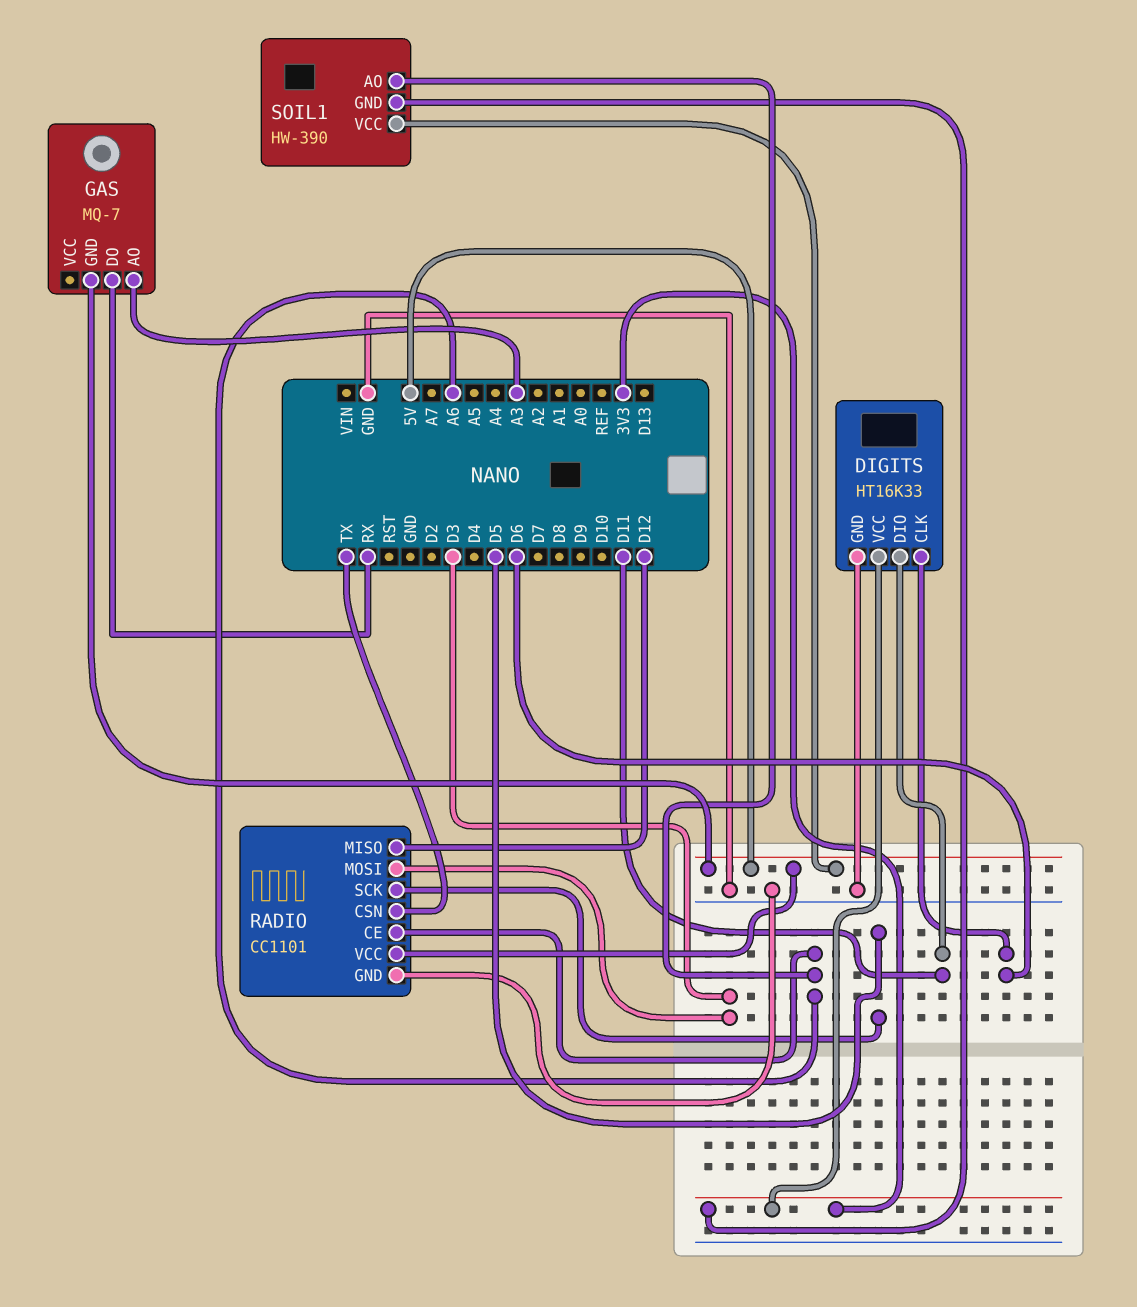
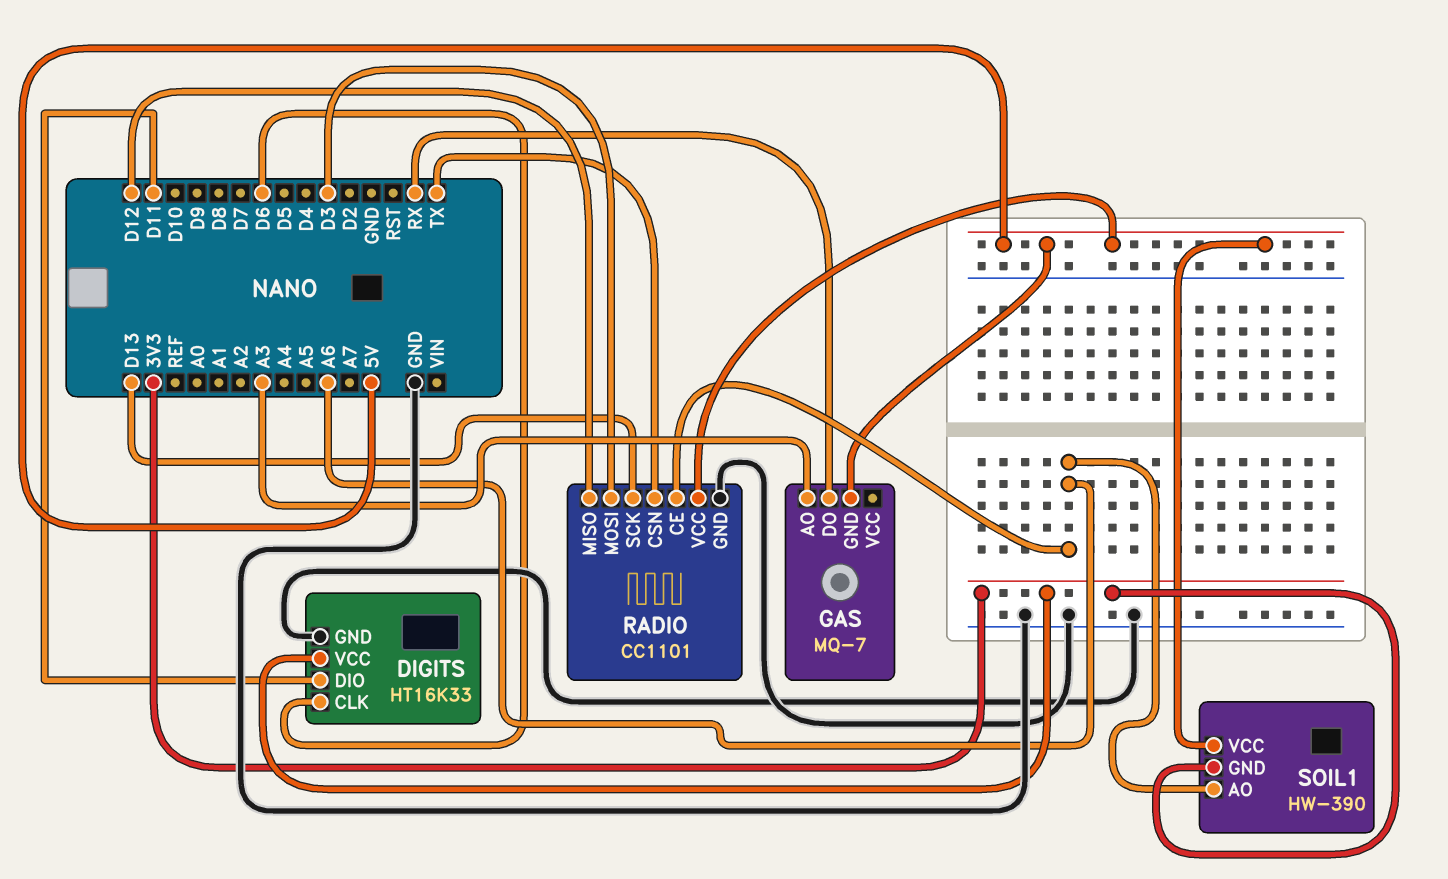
RADIO pin SCK: D5 -> D13

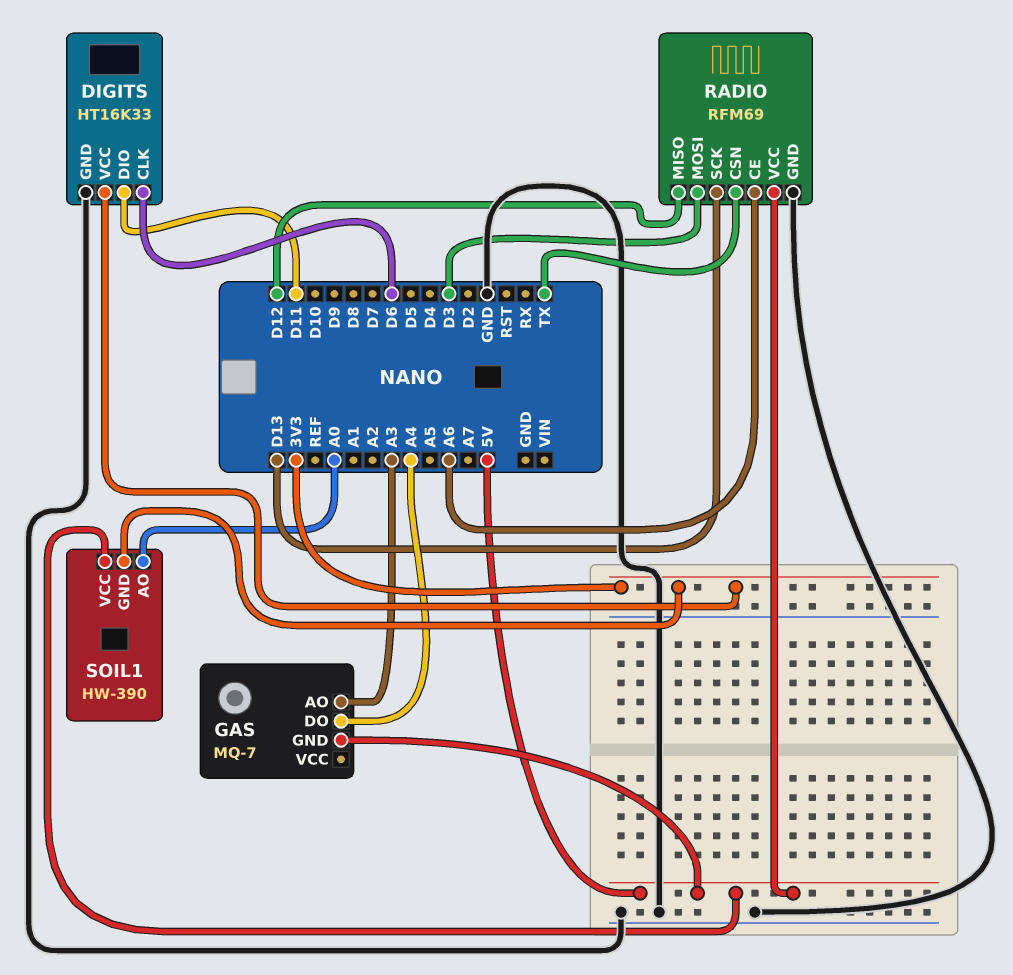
GAS pin DO: RX -> A4
RADIO: CC1101 -> RFM69
SOIL1 pin AO: A6 -> A0

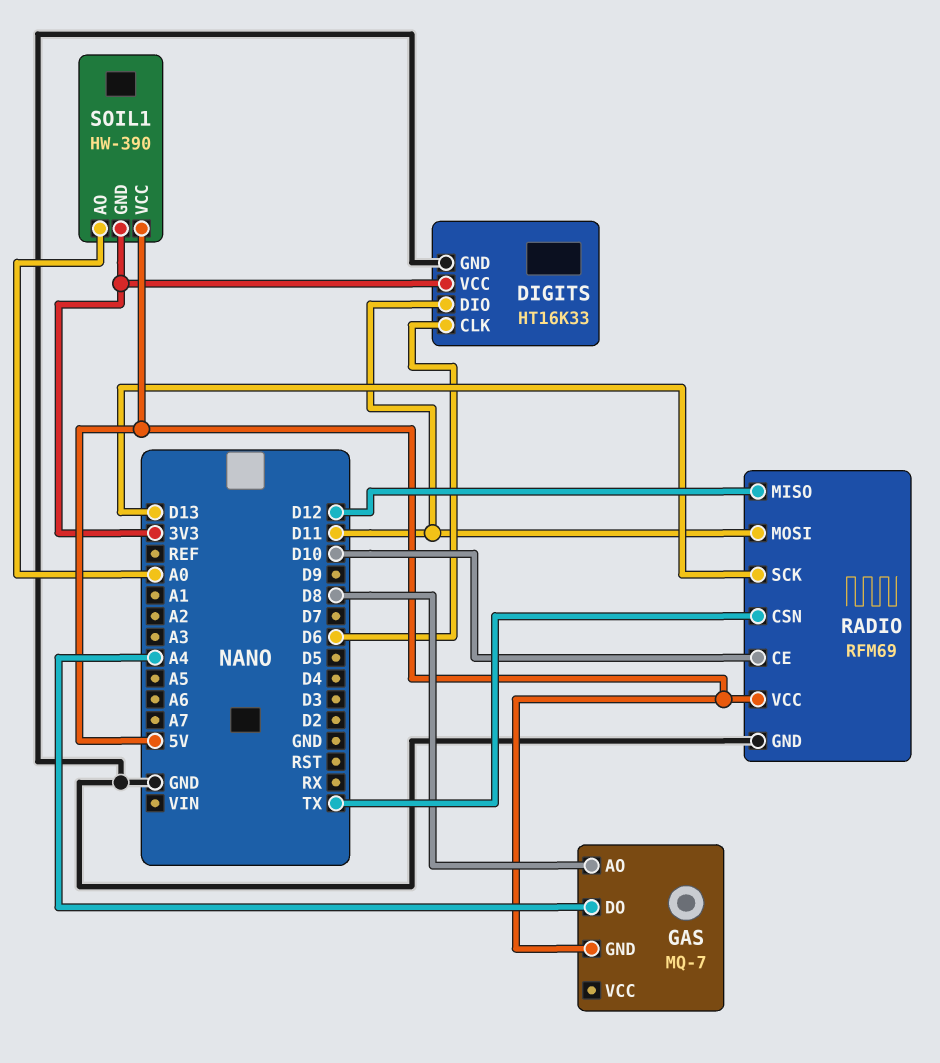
GAS pin AO: A3 -> D8
RADIO pin CE: A6 -> D10
RADIO pin MOSI: D3 -> D11

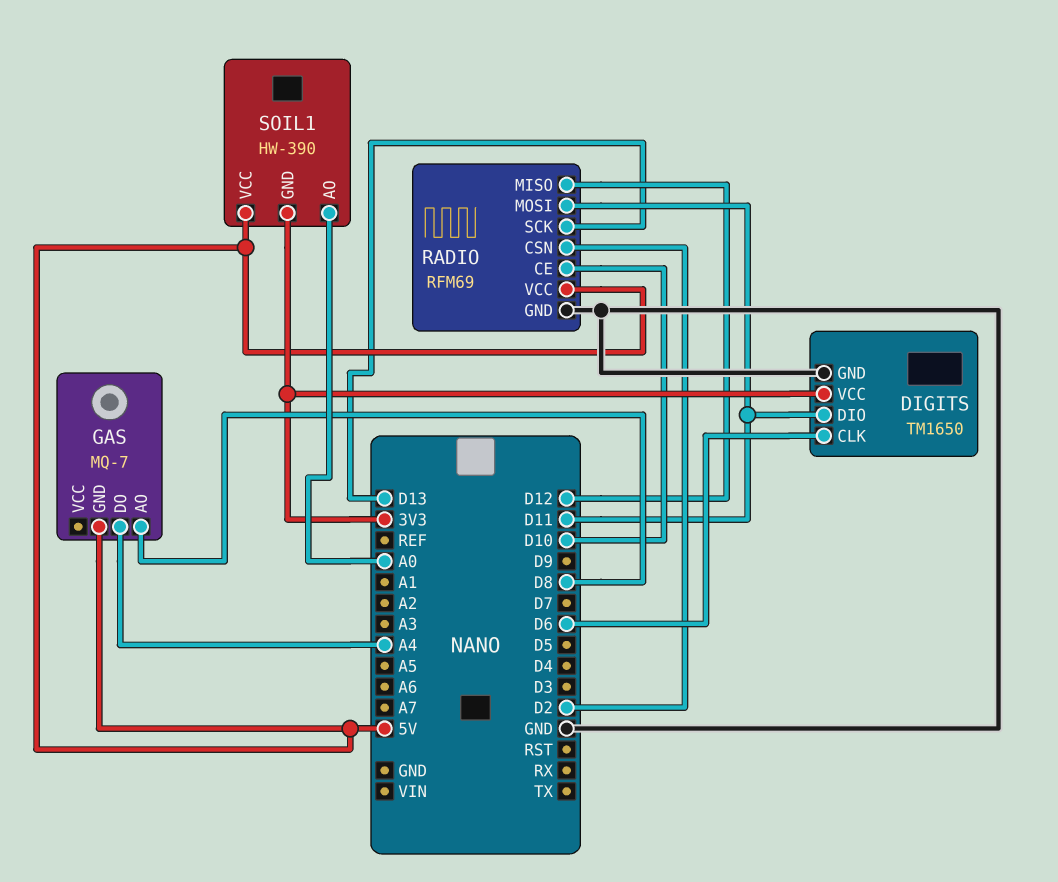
DIGITS: HT16K33 -> TM1650
RADIO pin CSN: TX -> D2

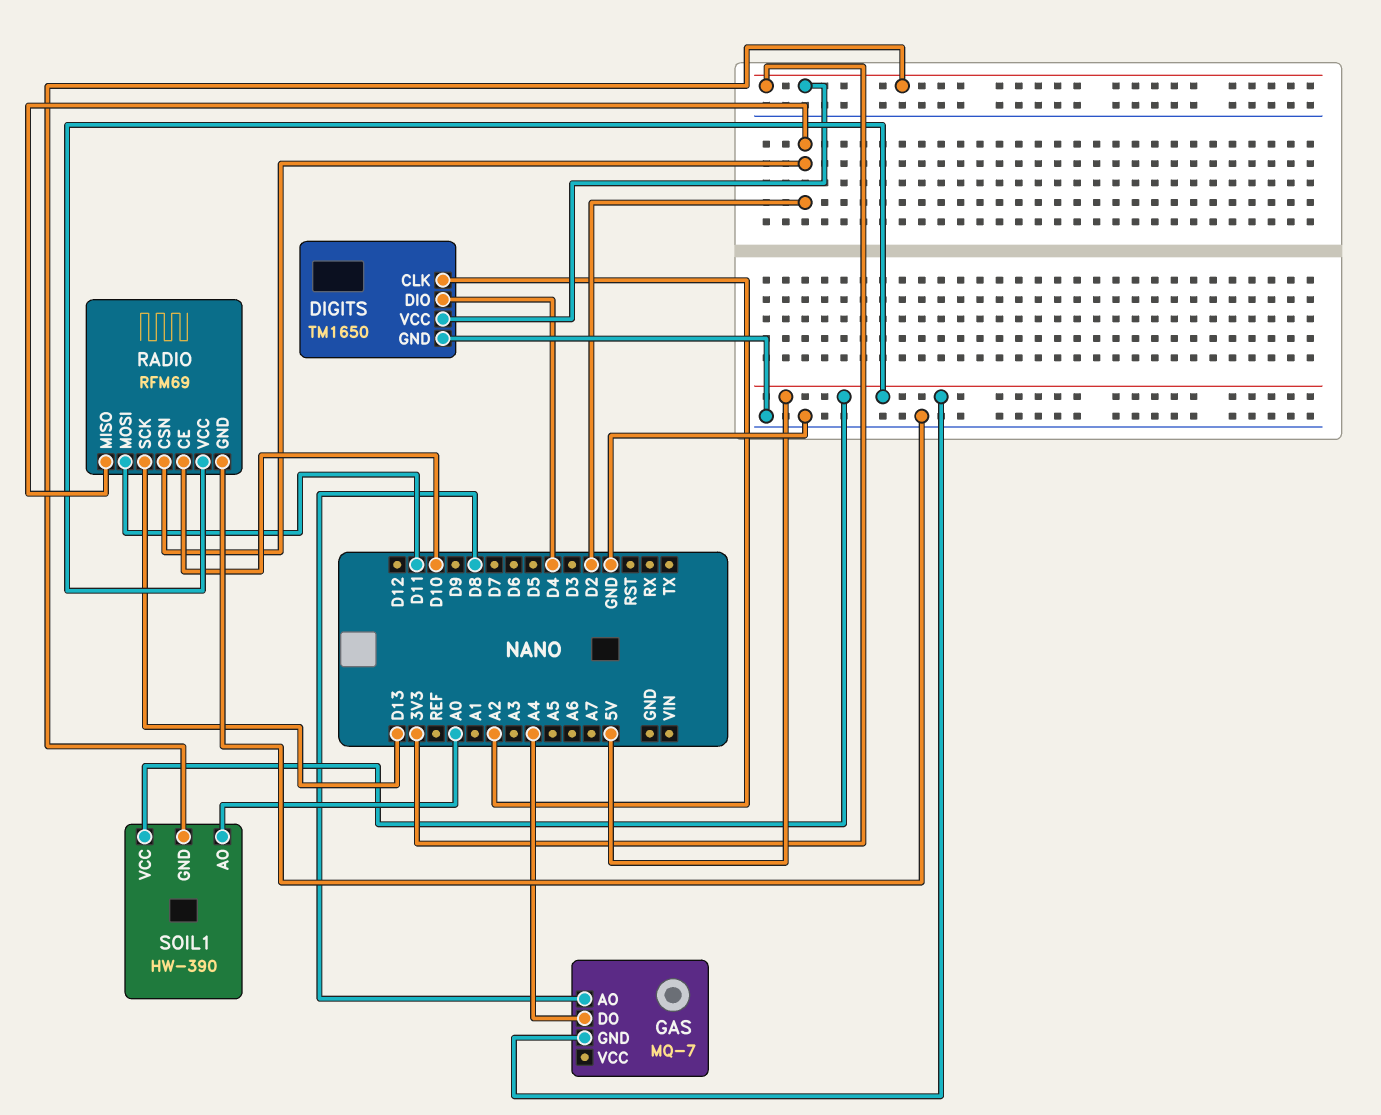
DIGITS pin CLK: D6 -> A2
DIGITS pin DIO: D11 -> D4
RADIO pin MISO: D12 -> D2

